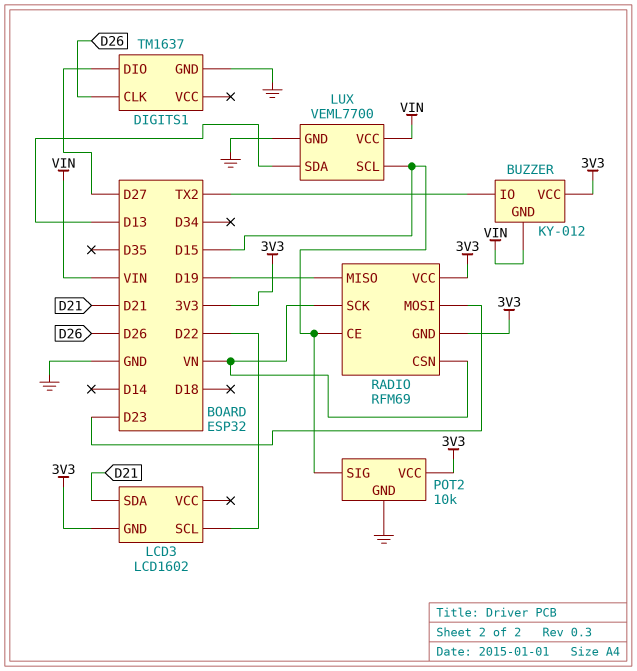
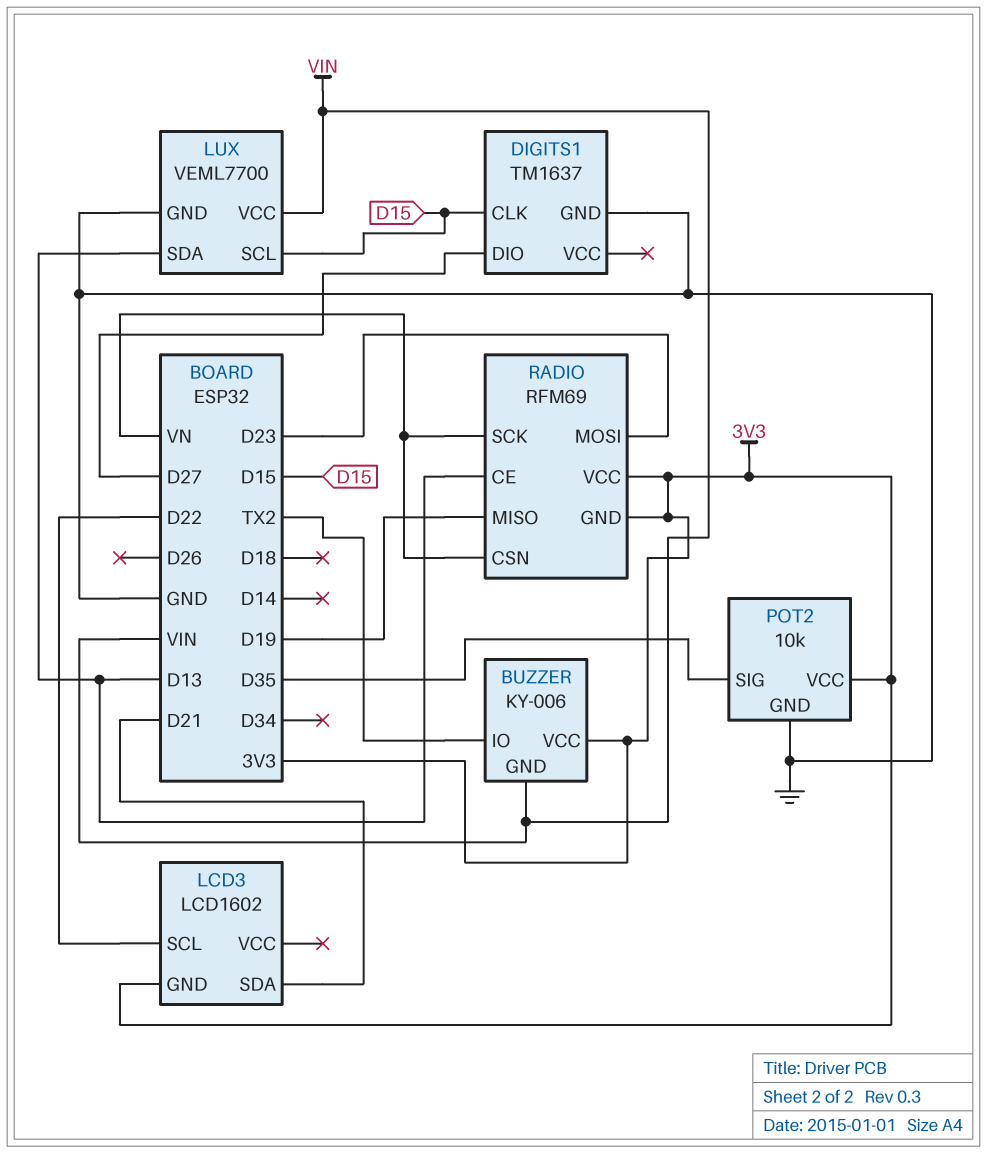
BUZZER: KY-012 -> KY-006
DIGITS1 pin CLK: D26 -> D15
POT2 pin SIG: D15 -> D35
RADIO pin CE: D15 -> D13

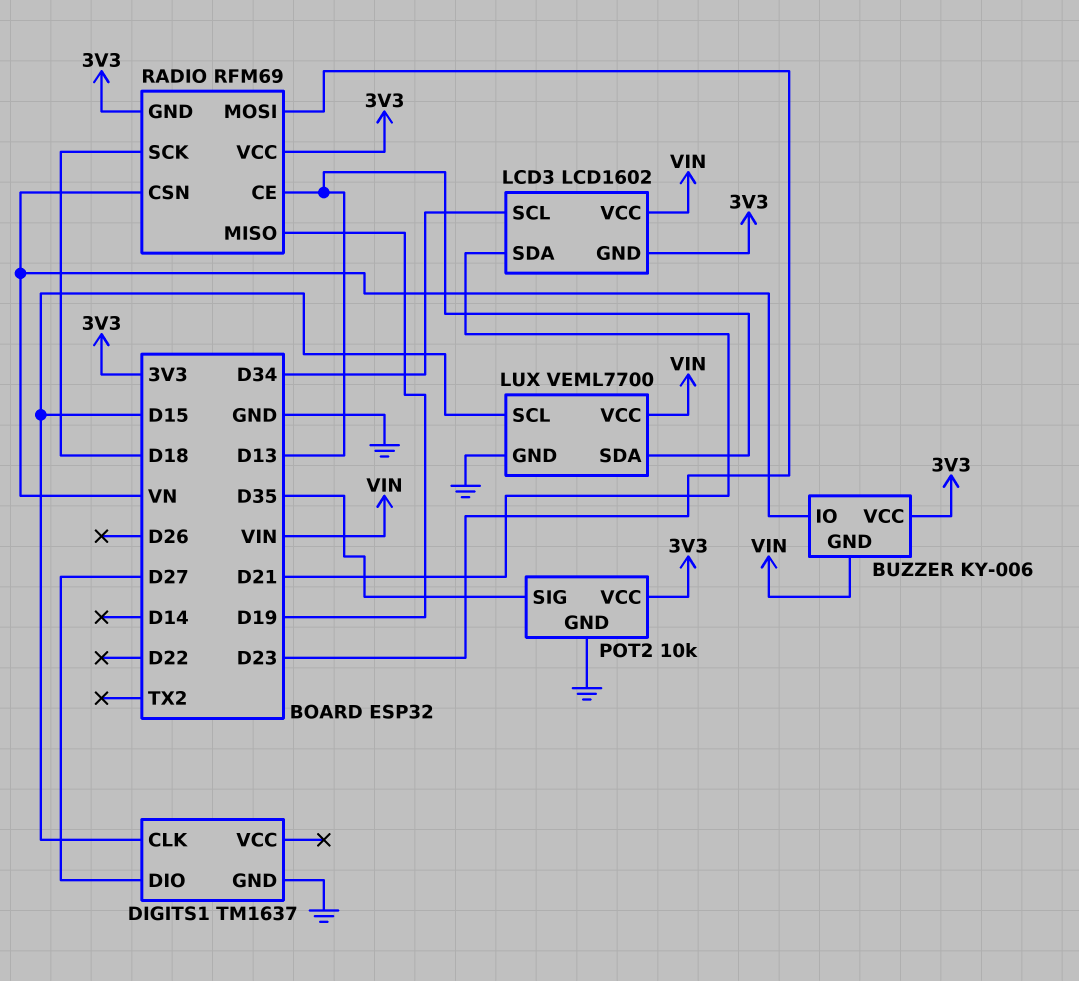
BUZZER pin IO: TX2 -> VN
LCD3 pin SCL: D22 -> D34
LCD3 pin VCC: none -> VIN
RADIO pin SCK: VN -> D18

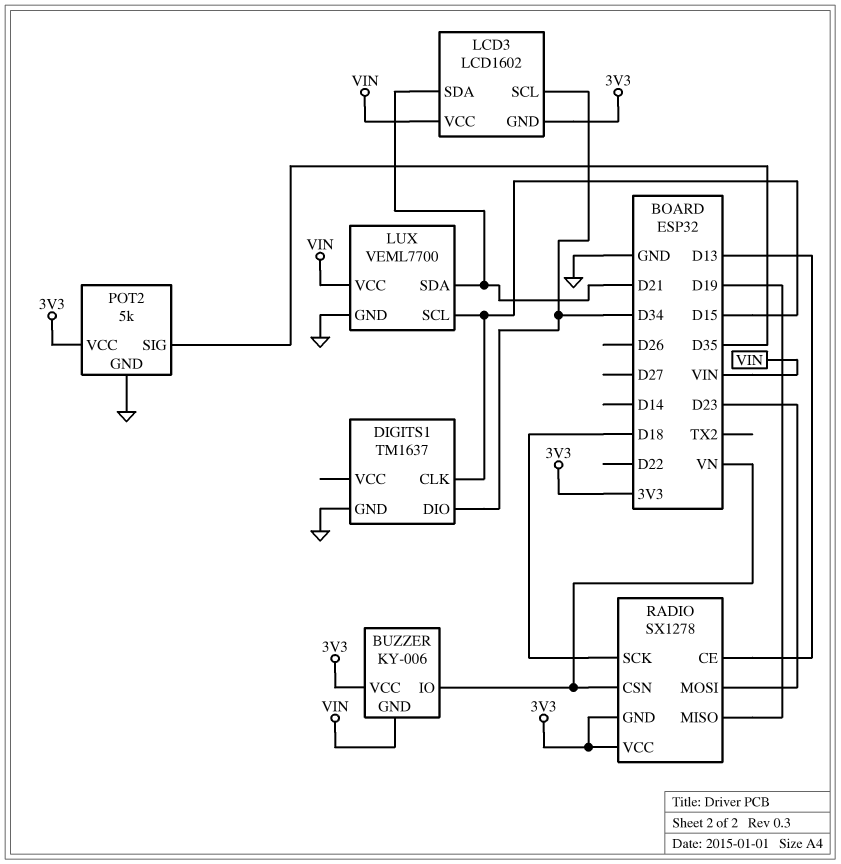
DIGITS1 pin DIO: D27 -> D34
LUX pin SDA: D13 -> D21
POT2: 10k -> 5k
RADIO: RFM69 -> SX1278

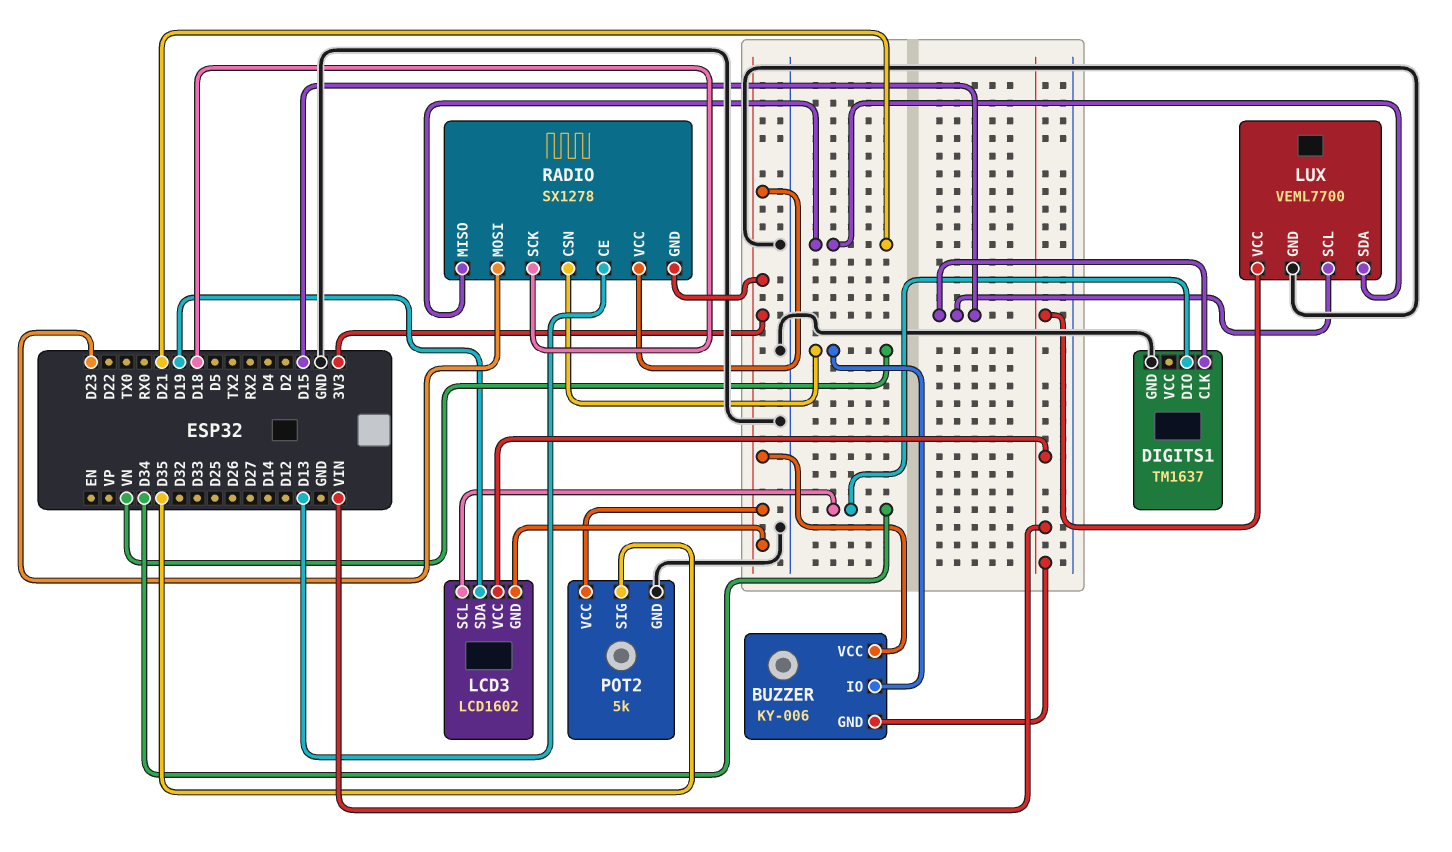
LCD3 pin SDA: D21 -> D19
RADIO pin MISO: D19 -> D21

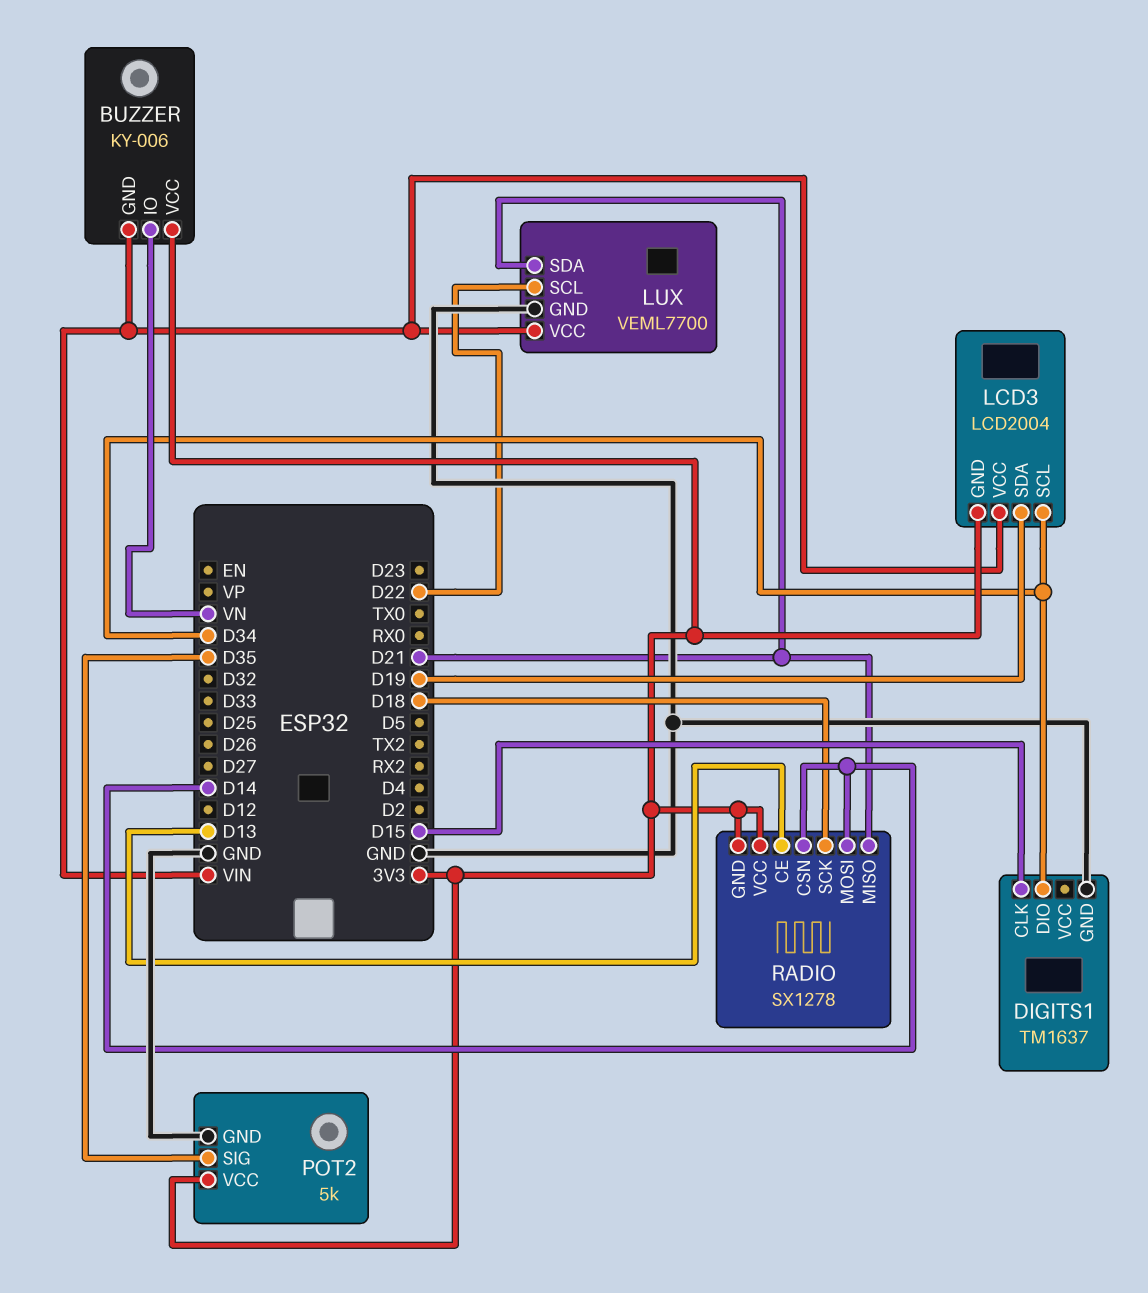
LCD3: LCD1602 -> LCD2004
LUX pin SCL: D15 -> D22
RADIO pin CSN: VN -> D14
RADIO pin MOSI: D23 -> D14

